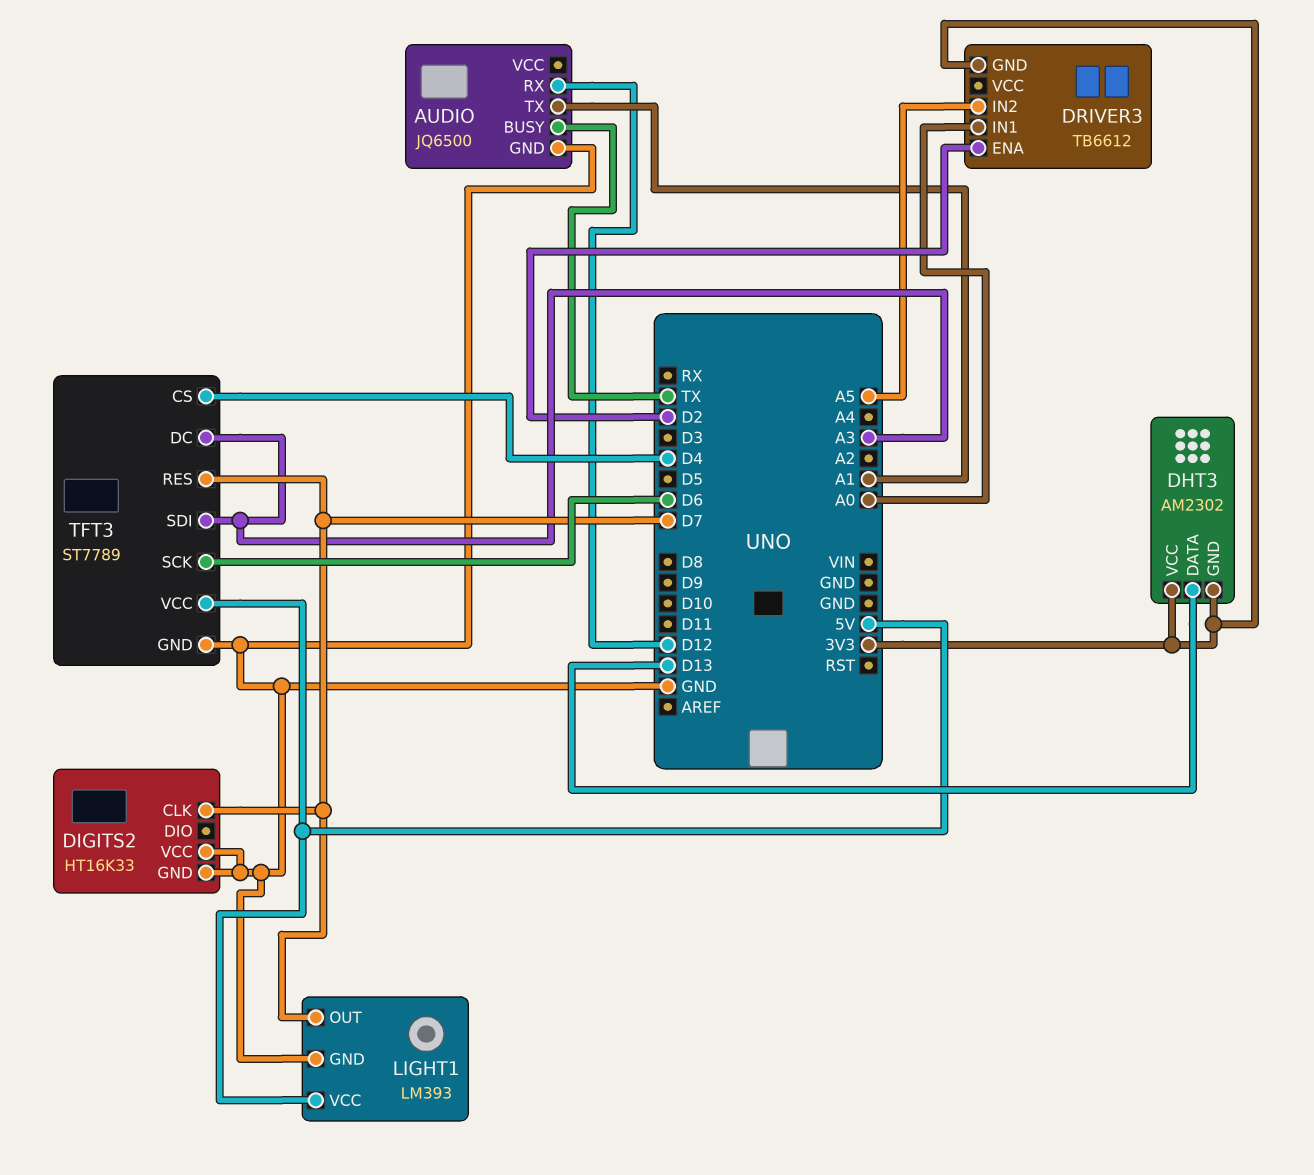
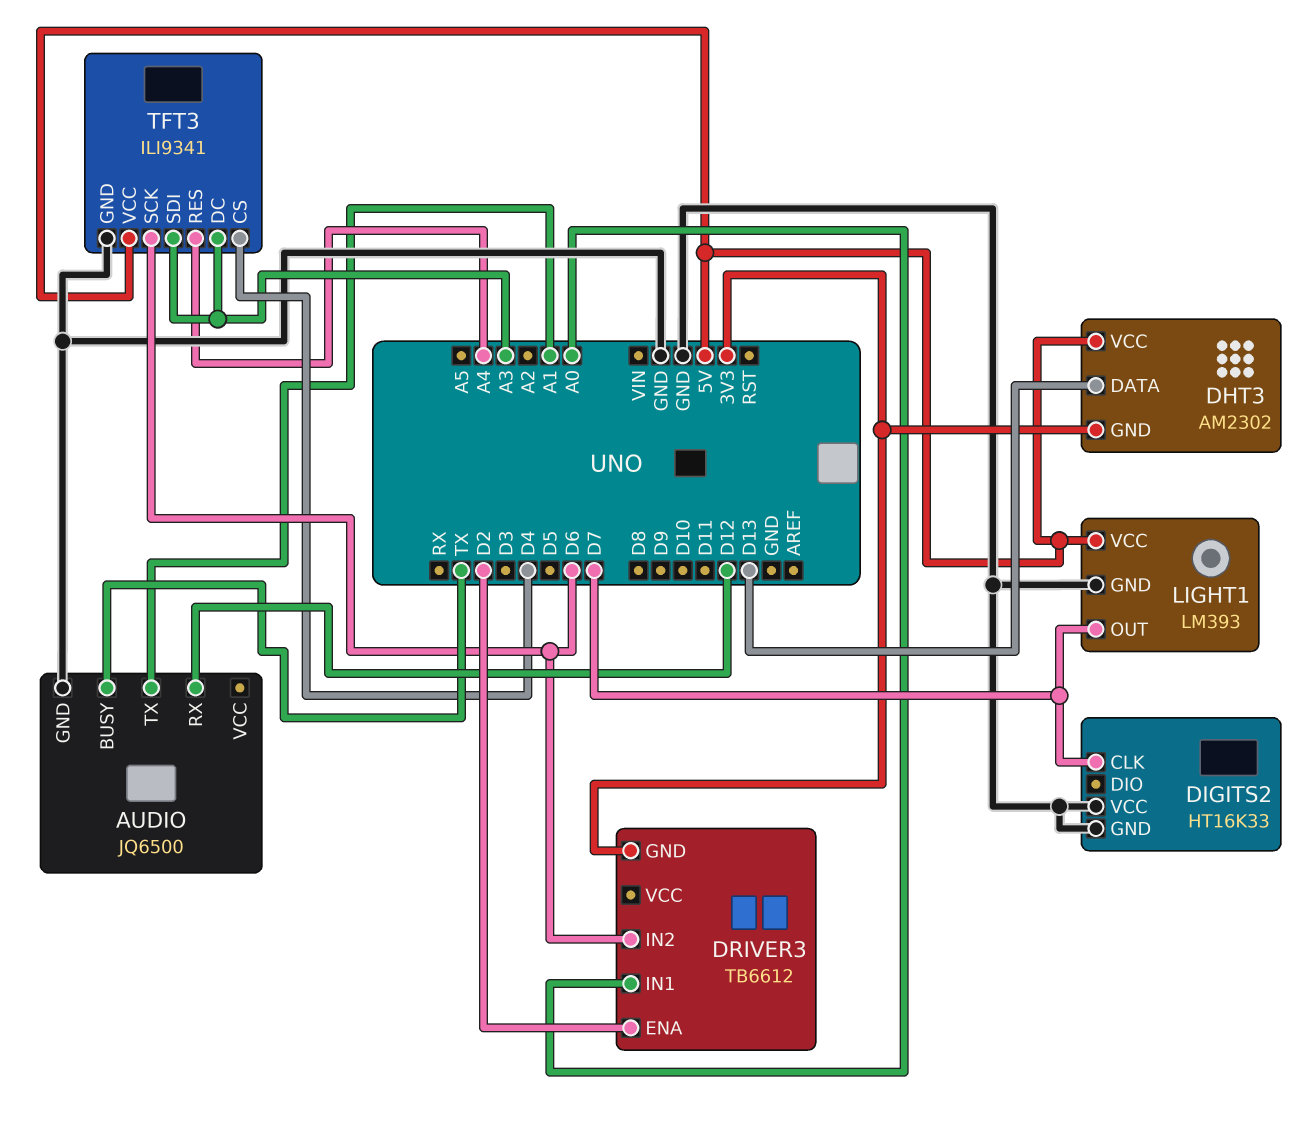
DHT3 pin VCC: 3V3 -> 5V
DRIVER3 pin IN2: A5 -> D6
TFT3: ST7789 -> ILI9341
TFT3 pin RES: D7 -> A4

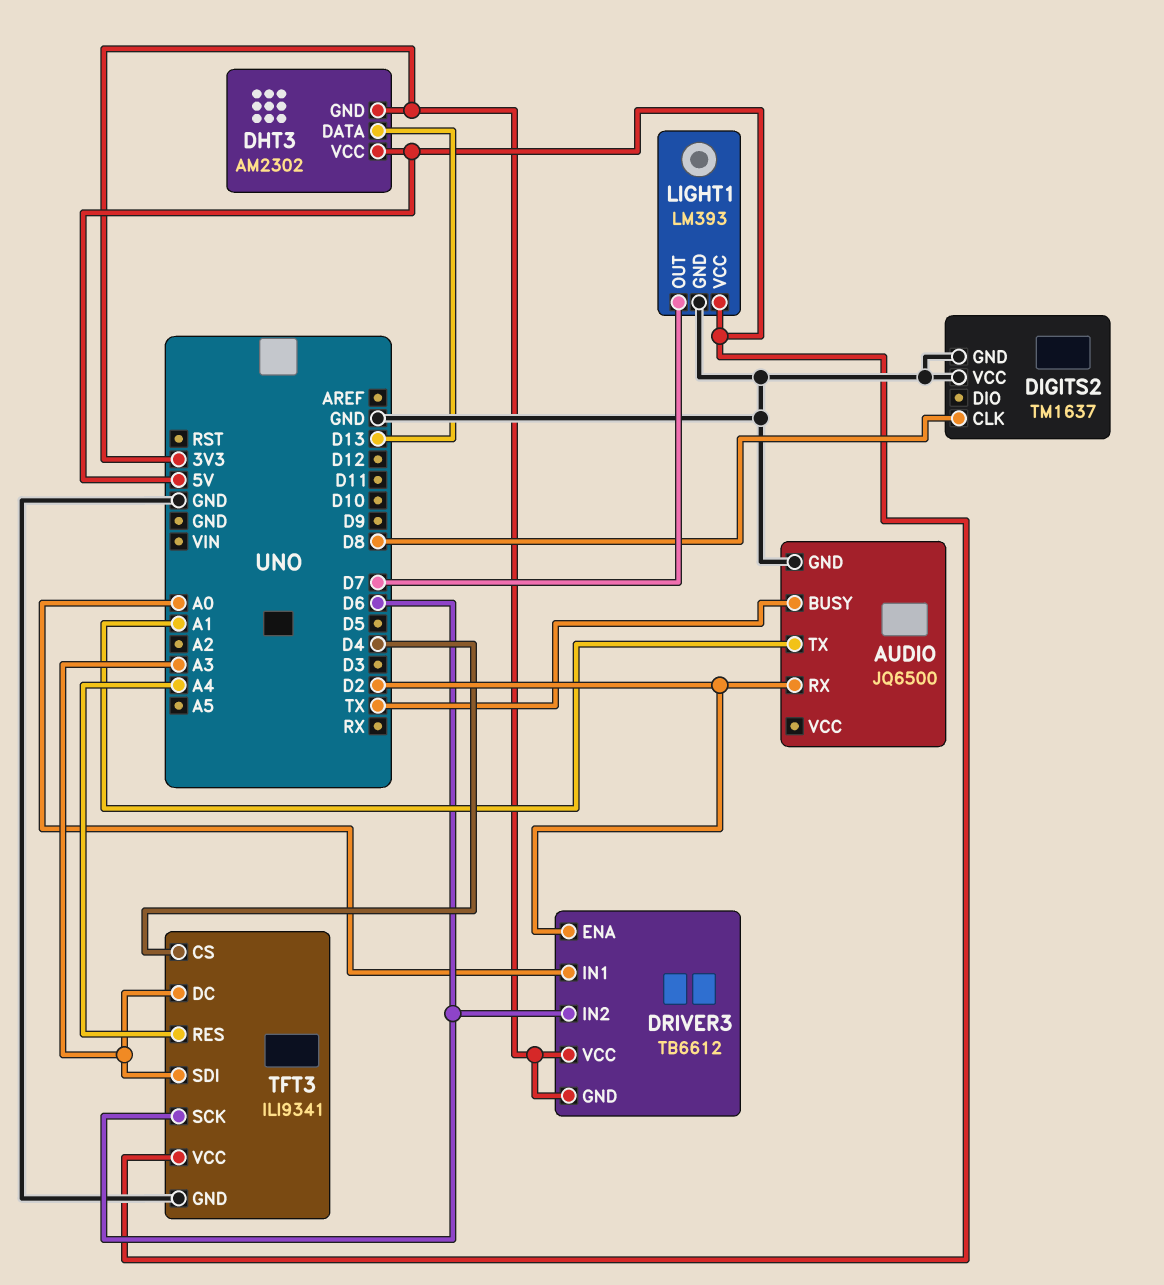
AUDIO pin RX: D12 -> D2
DIGITS2: HT16K33 -> TM1637
DIGITS2 pin CLK: D7 -> D8
DRIVER3 pin VCC: none -> 3V3

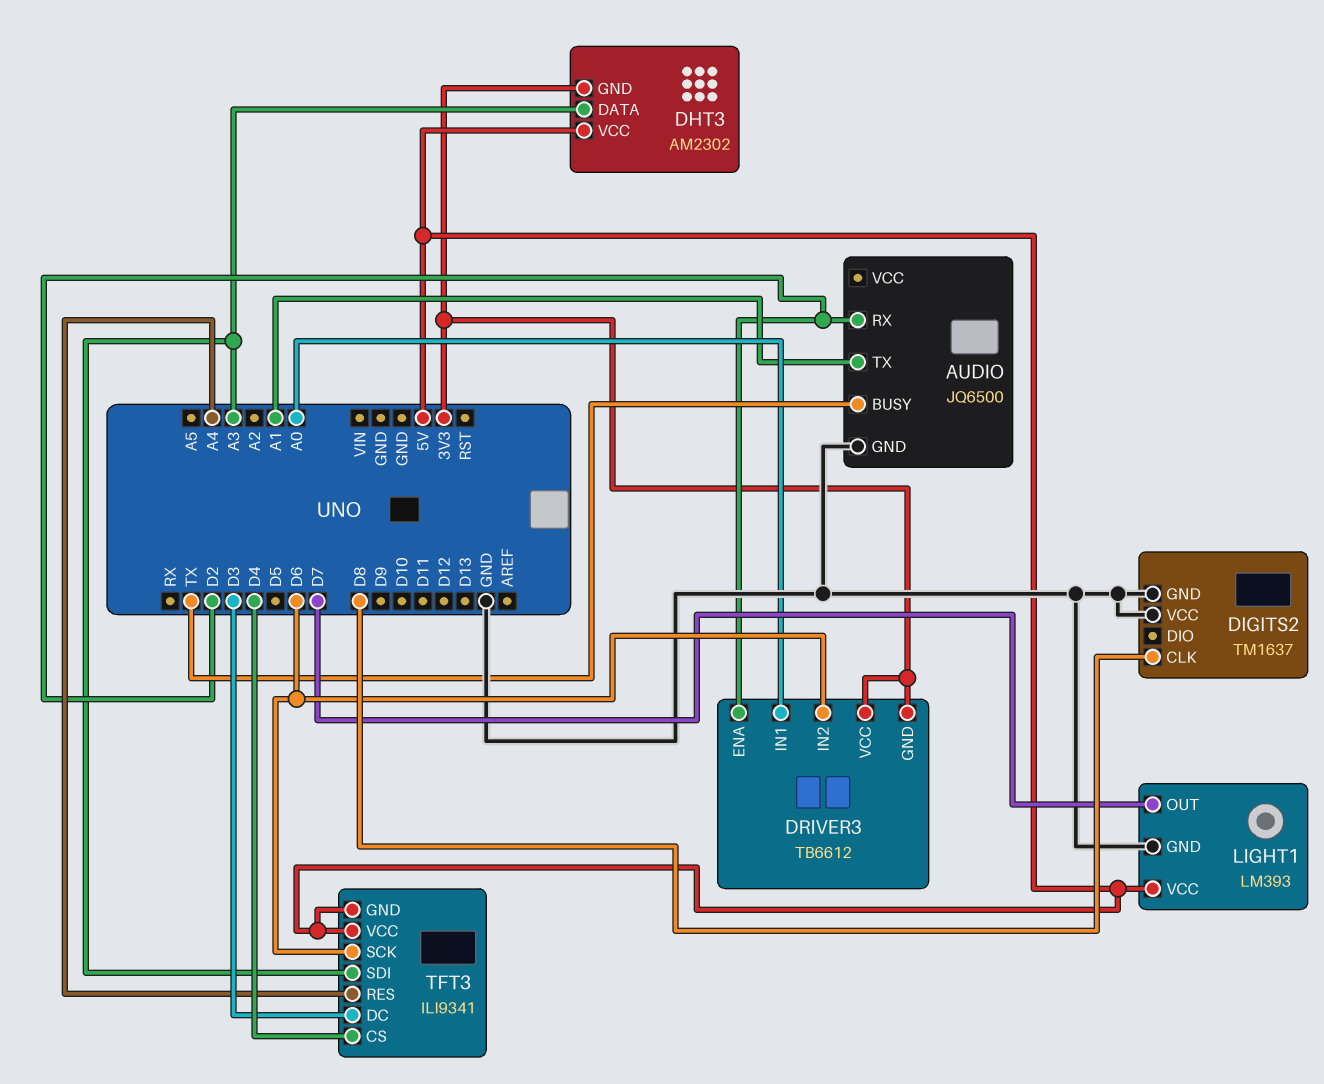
DHT3 pin DATA: D13 -> A3
TFT3 pin DC: A3 -> D3
TFT3 pin GND: GND -> 5V

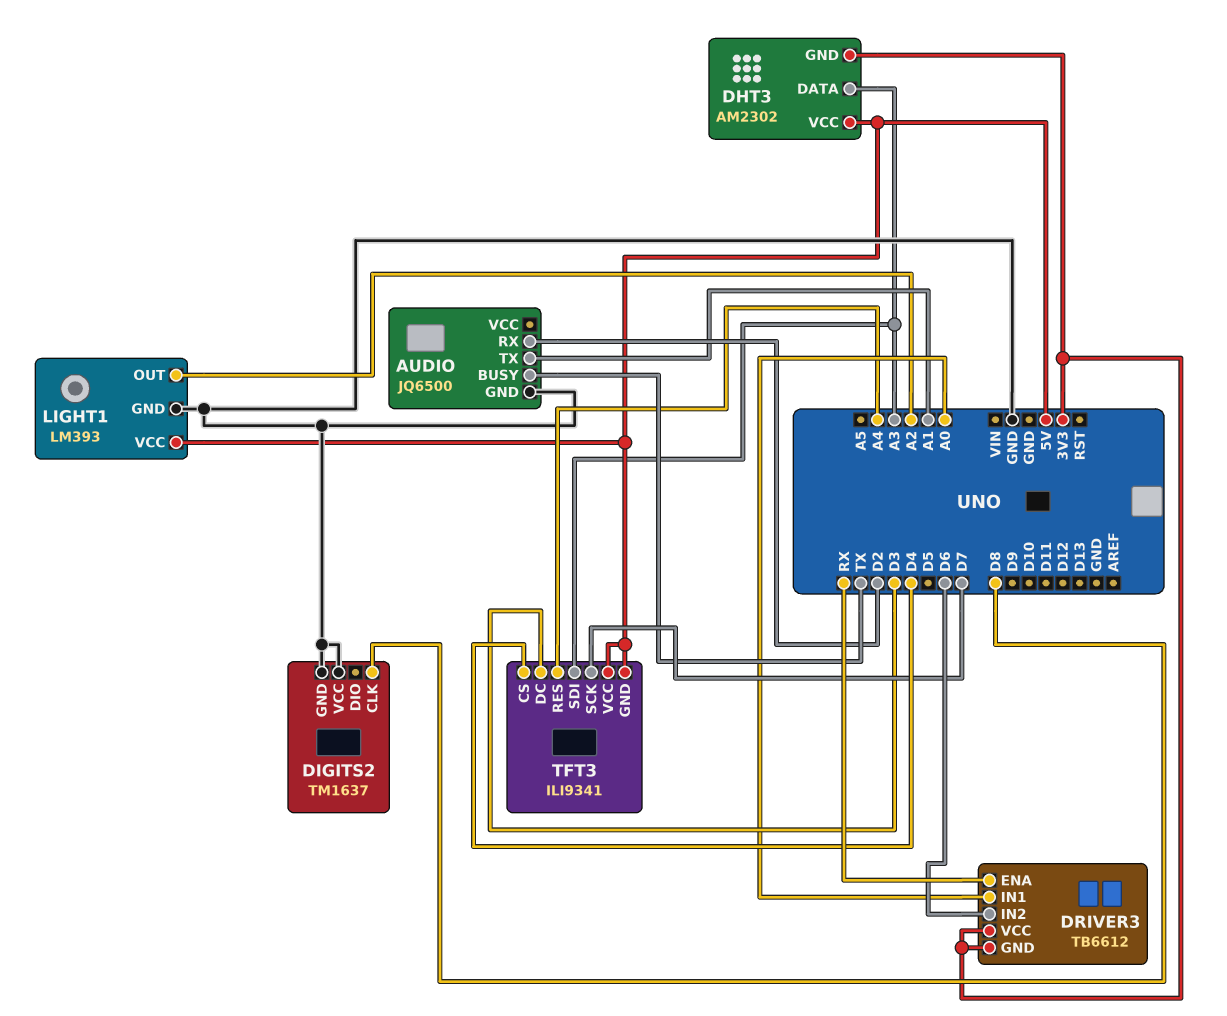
DRIVER3 pin ENA: D2 -> RX
LIGHT1 pin OUT: D7 -> A2
TFT3 pin SCK: D6 -> D7

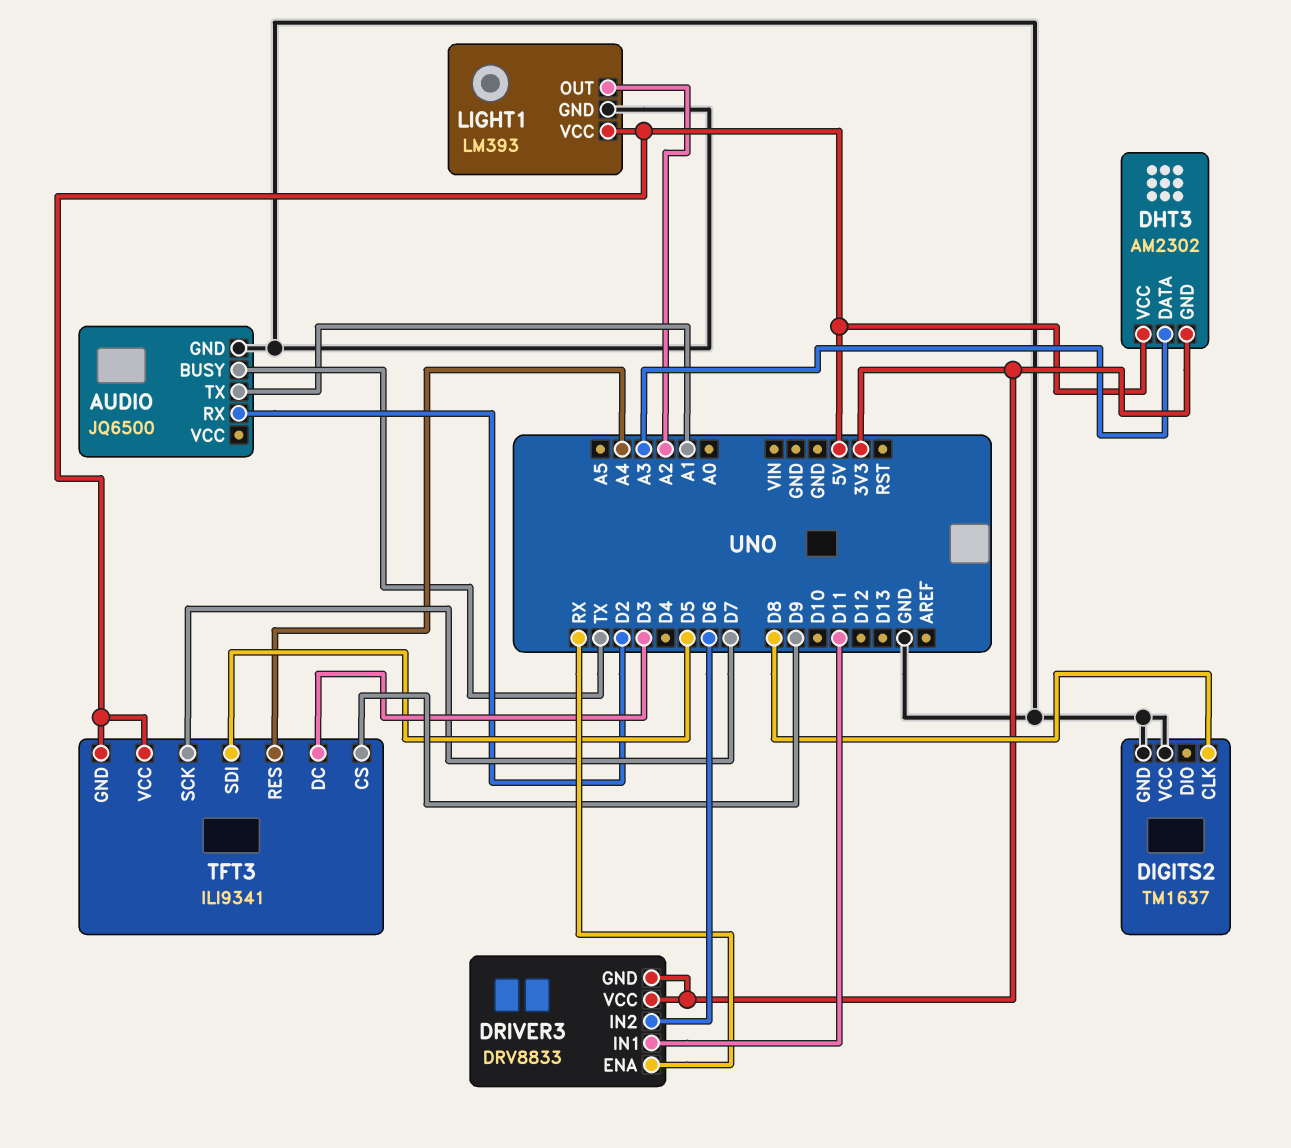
DRIVER3: TB6612 -> DRV8833
DRIVER3 pin IN1: A0 -> D11
TFT3 pin CS: D4 -> D9
TFT3 pin SDI: A3 -> D5

